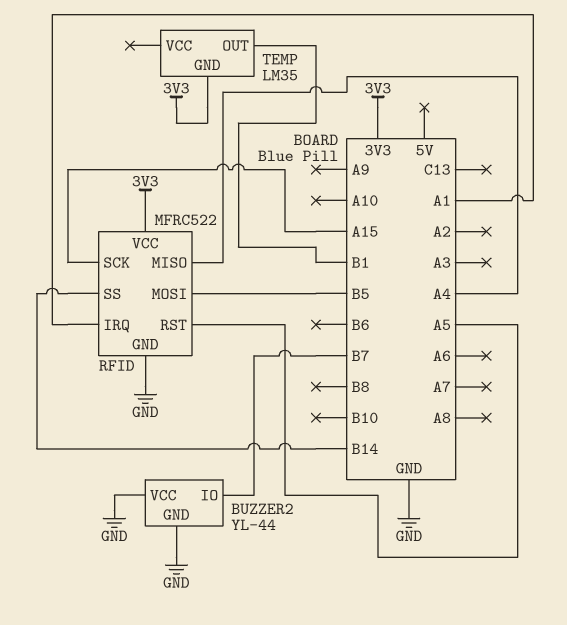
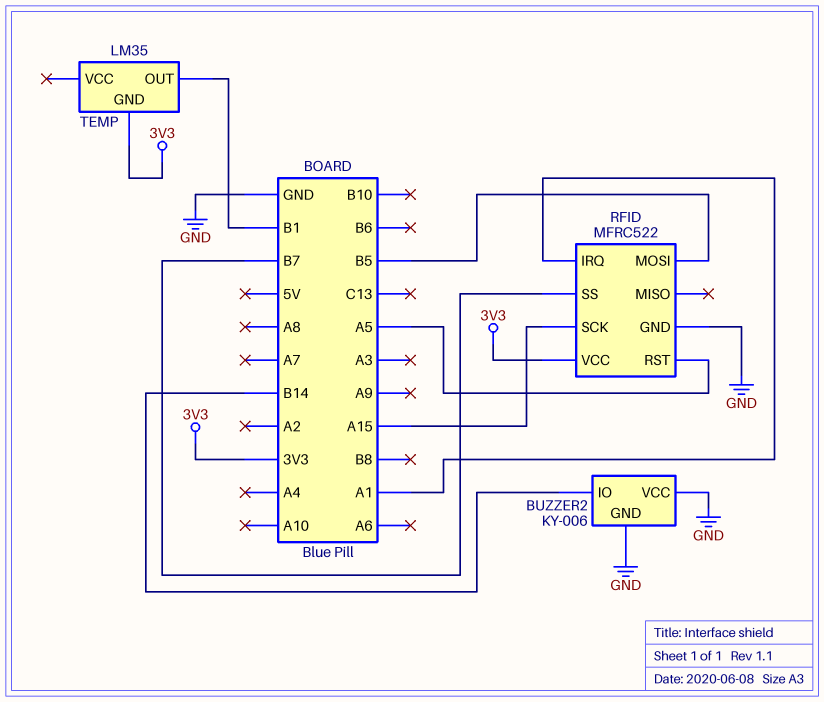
BUZZER2: YL-44 -> KY-006
BUZZER2 pin IO: B7 -> B14
RFID pin MISO: A4 -> none
RFID pin SS: B14 -> B7

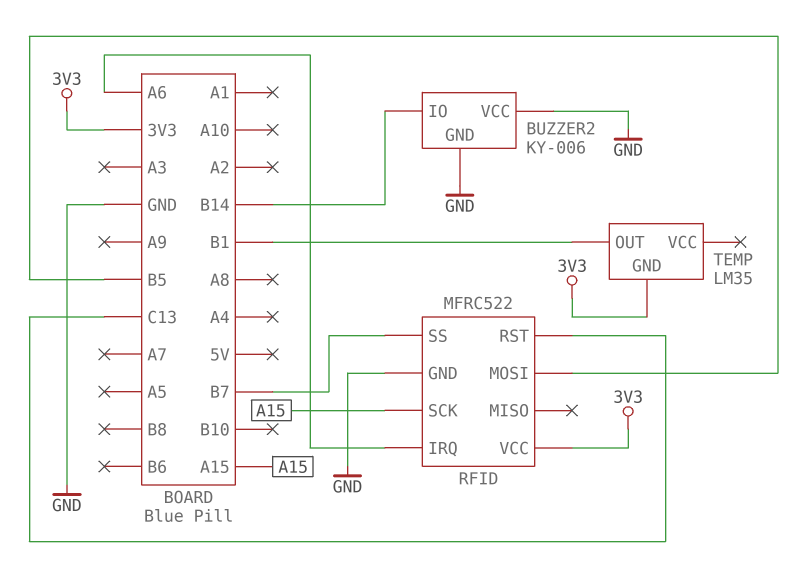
RFID pin IRQ: A1 -> A6
RFID pin RST: A5 -> C13

